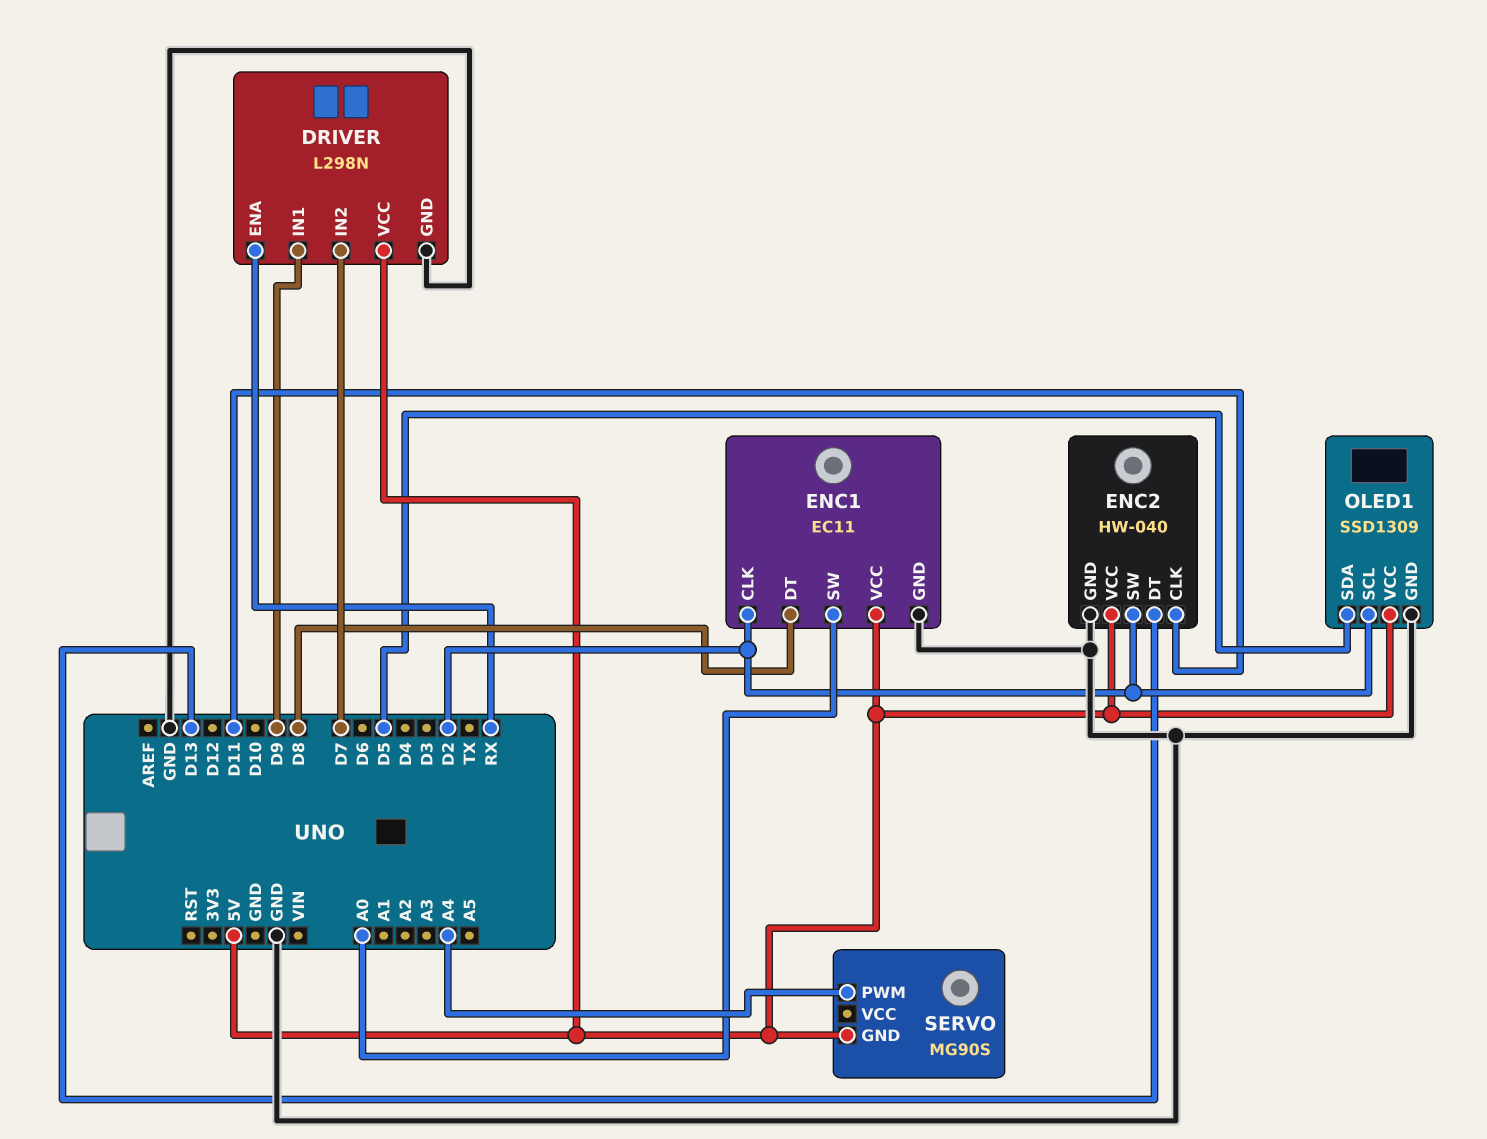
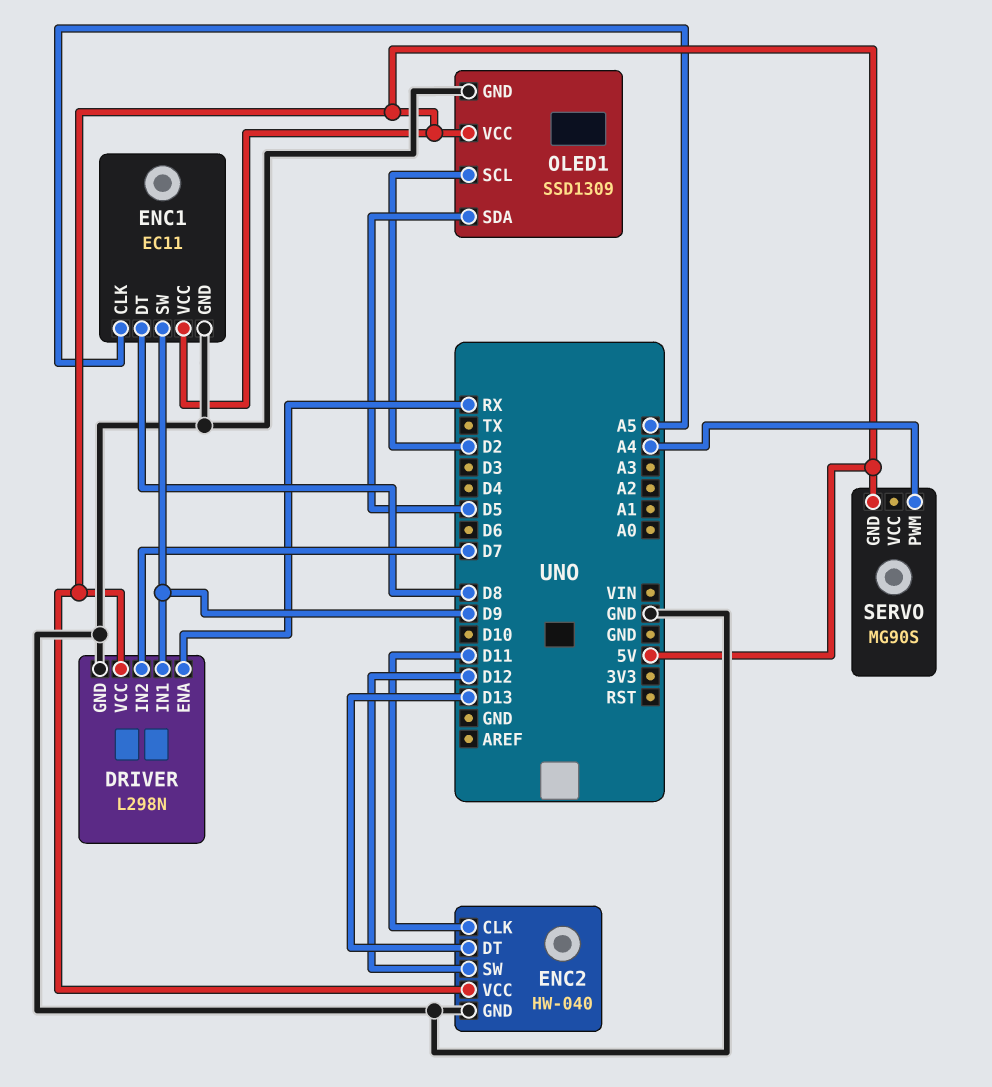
ENC1 pin CLK: D2 -> A5
ENC1 pin SW: A0 -> D9
ENC2 pin SW: D2 -> D12

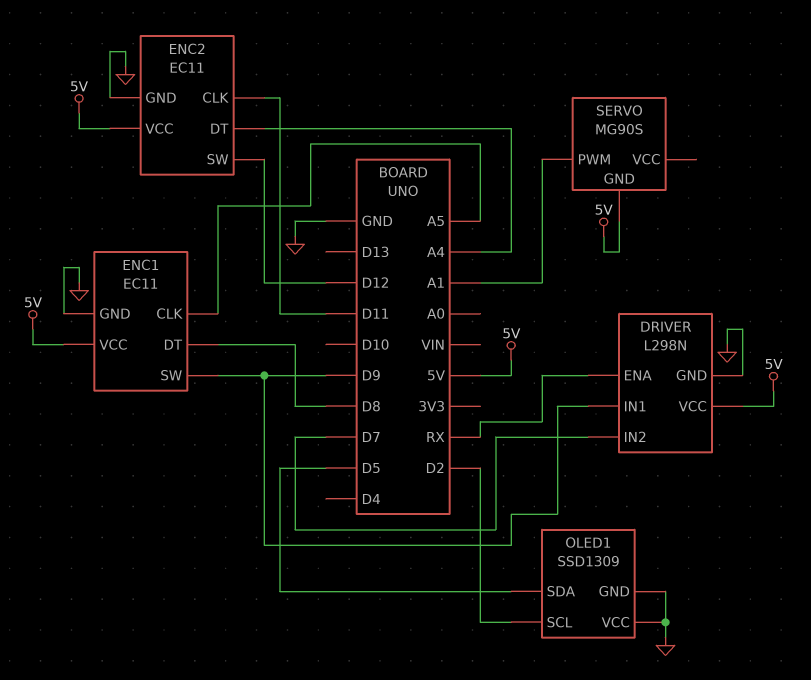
ENC2: HW-040 -> EC11
ENC2 pin DT: D13 -> A4
OLED1 pin VCC: 5V -> GND
SERVO pin PWM: A4 -> A1

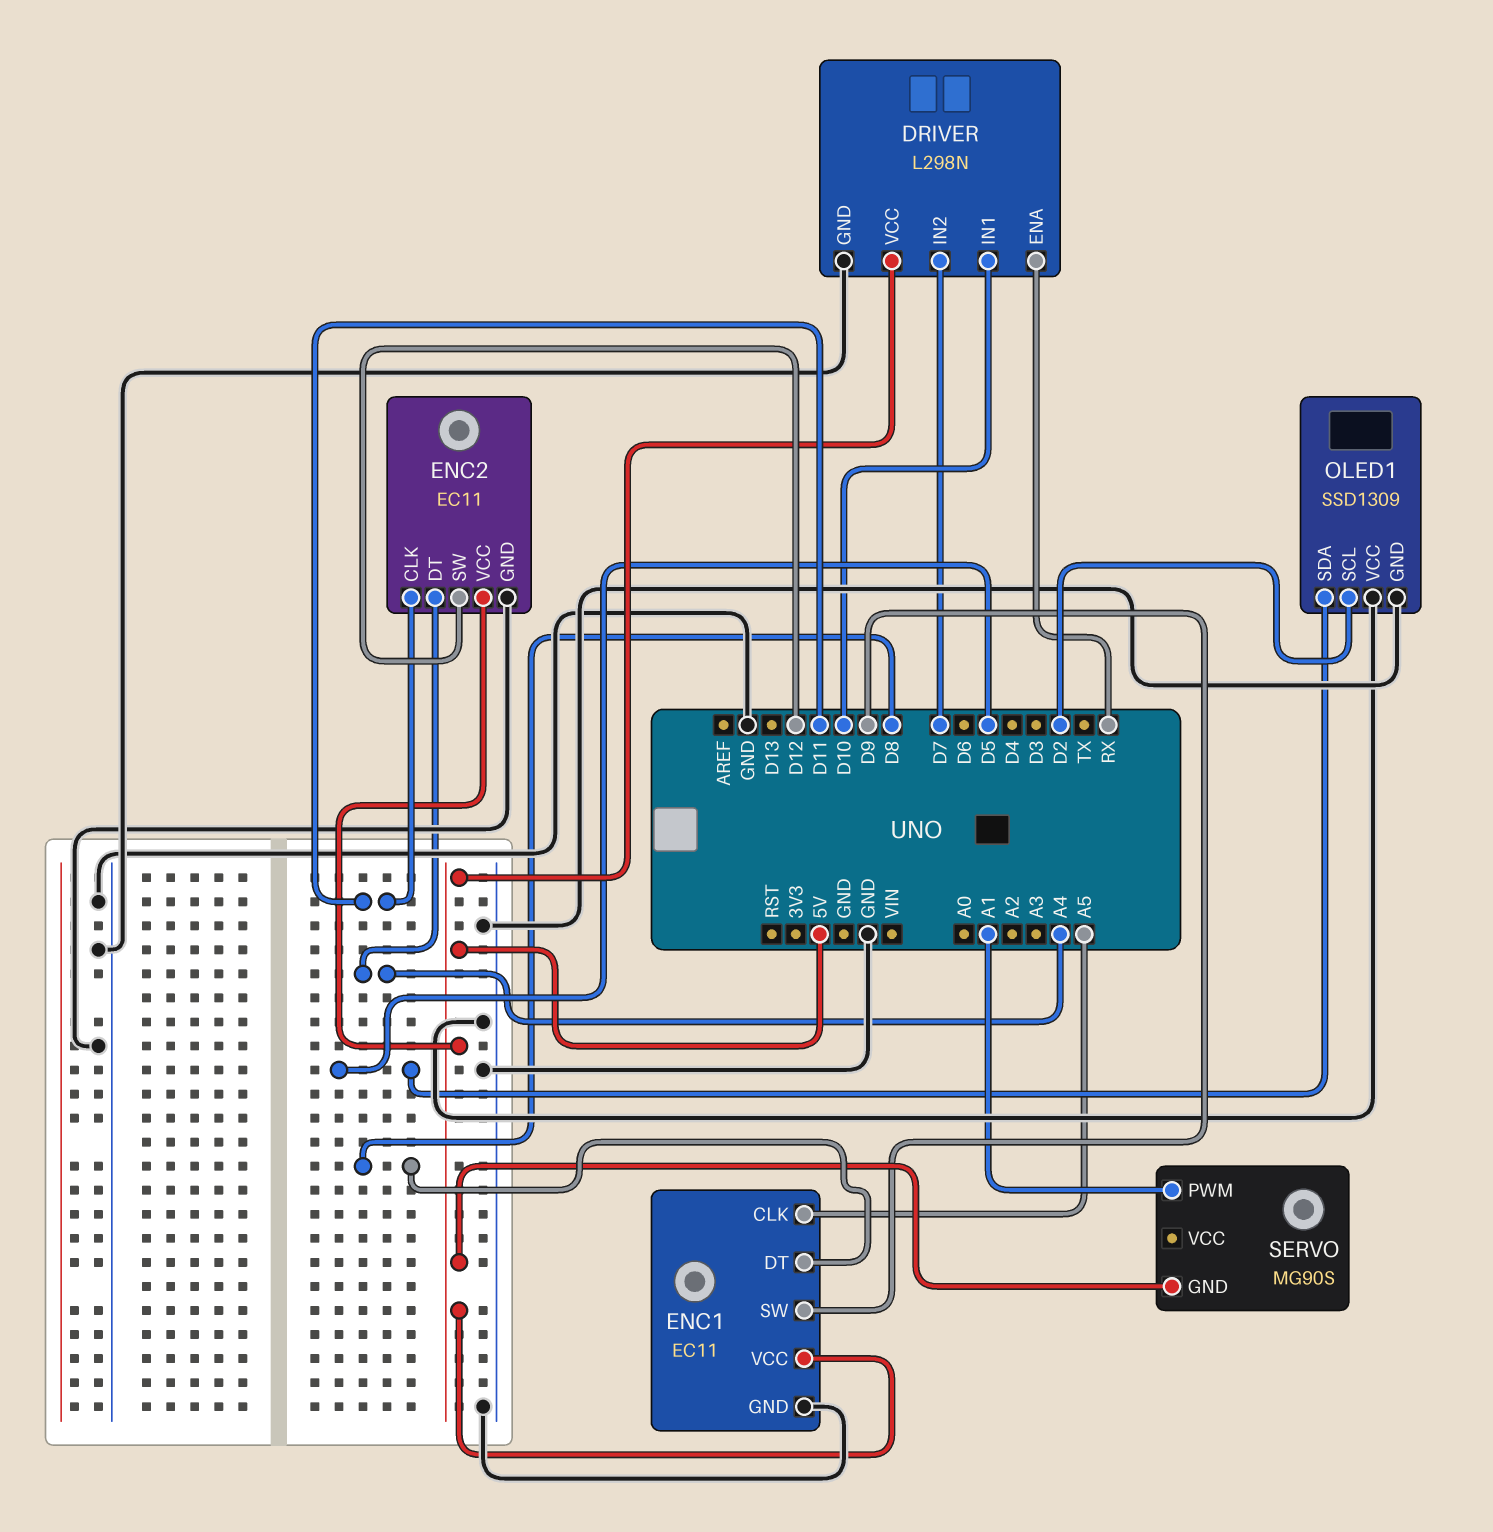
DRIVER pin IN1: D9 -> D10

